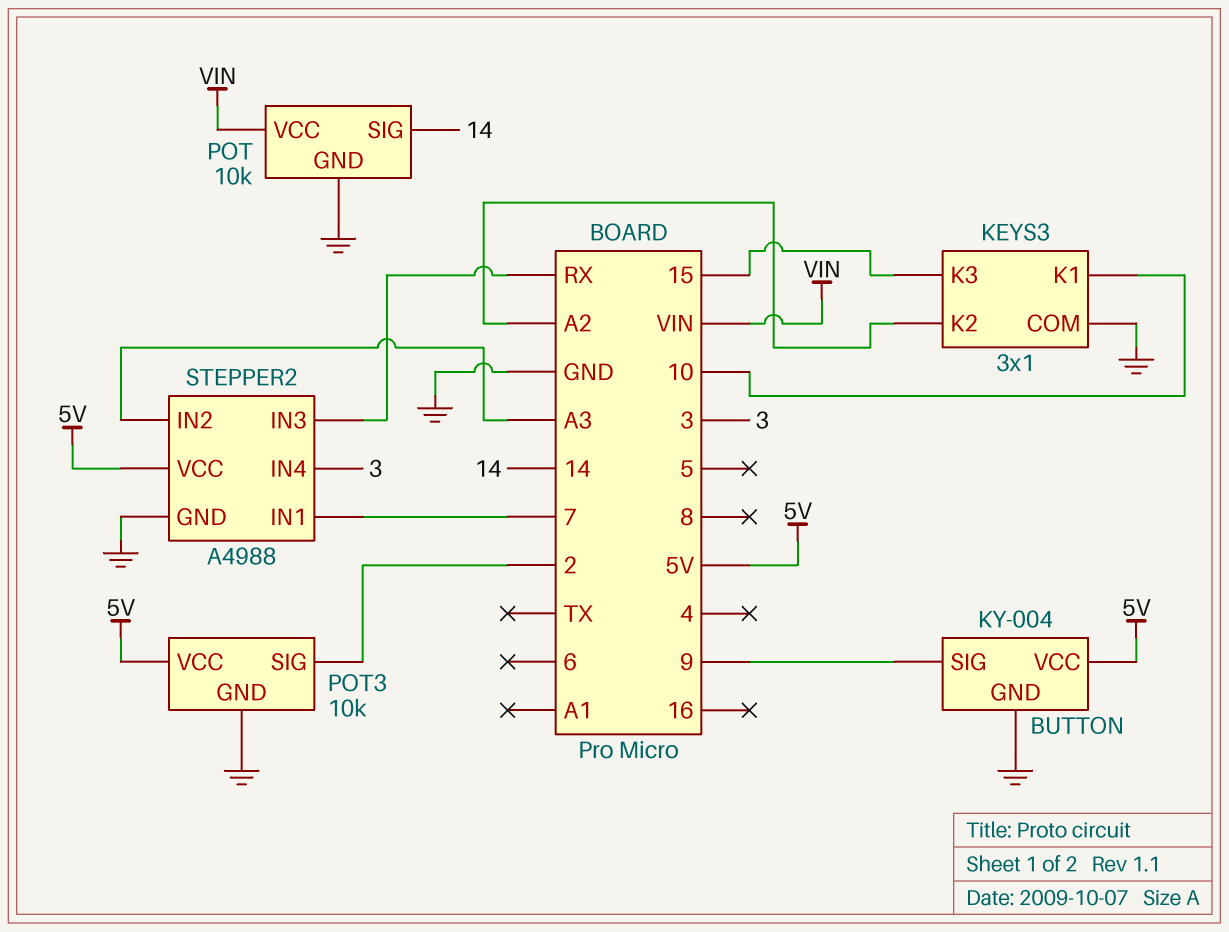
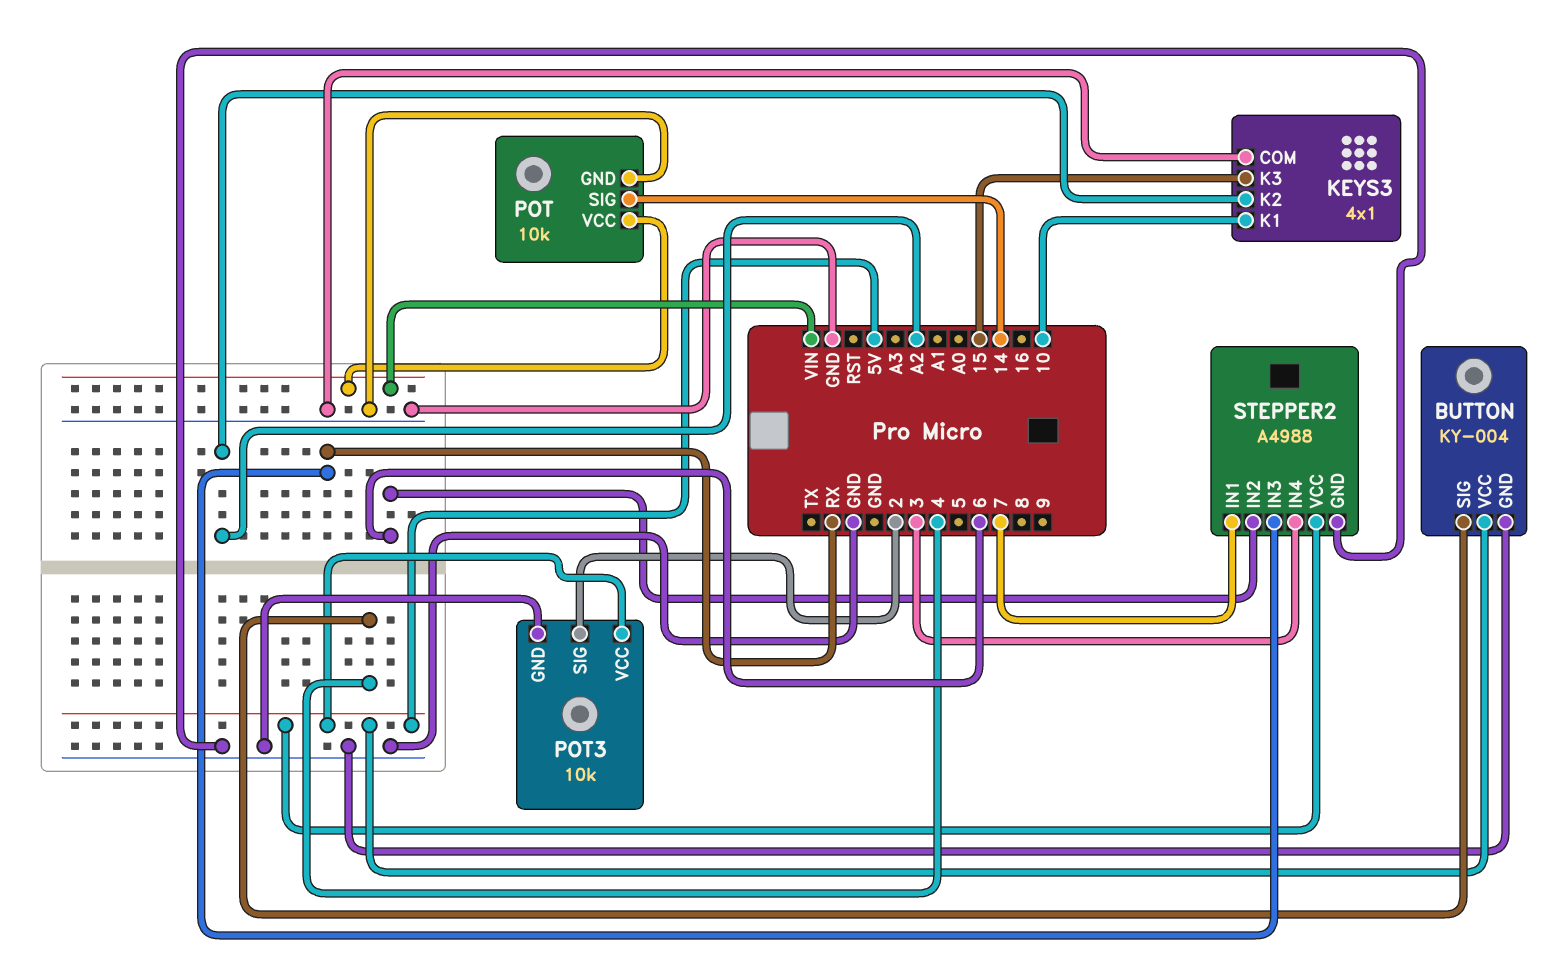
BUTTON pin SIG: 9 -> 4
KEYS3: 3x1 -> 4x1
STEPPER2 pin IN2: A3 -> 6

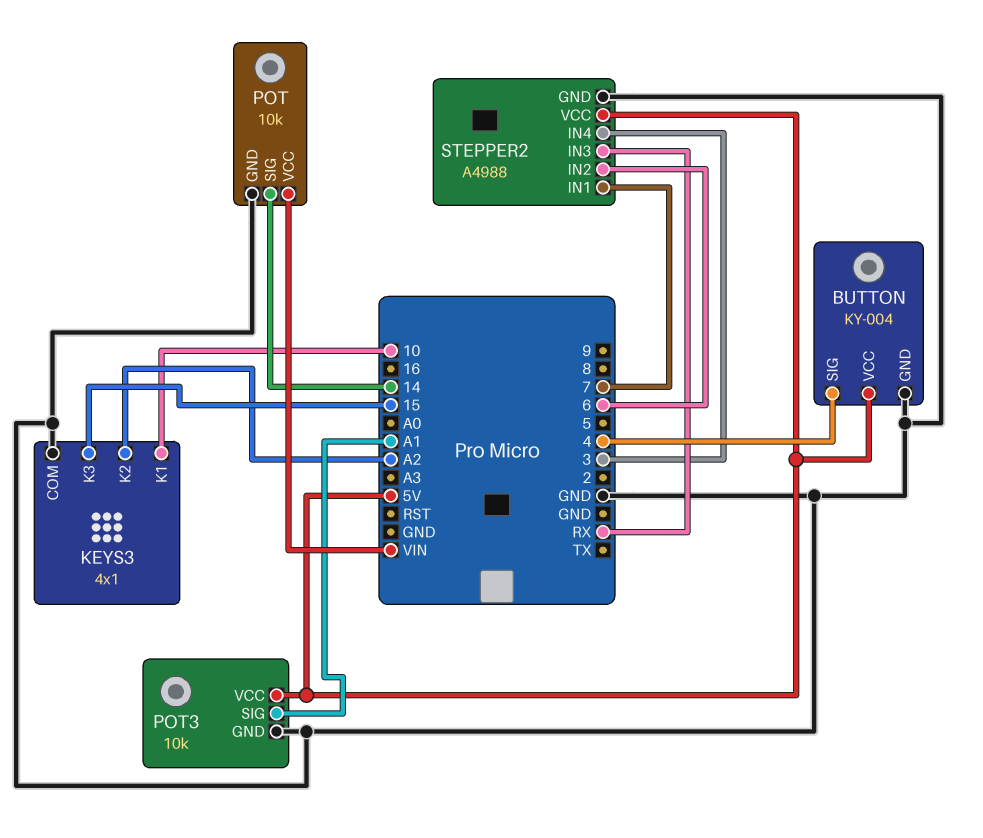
POT3 pin SIG: 2 -> A1

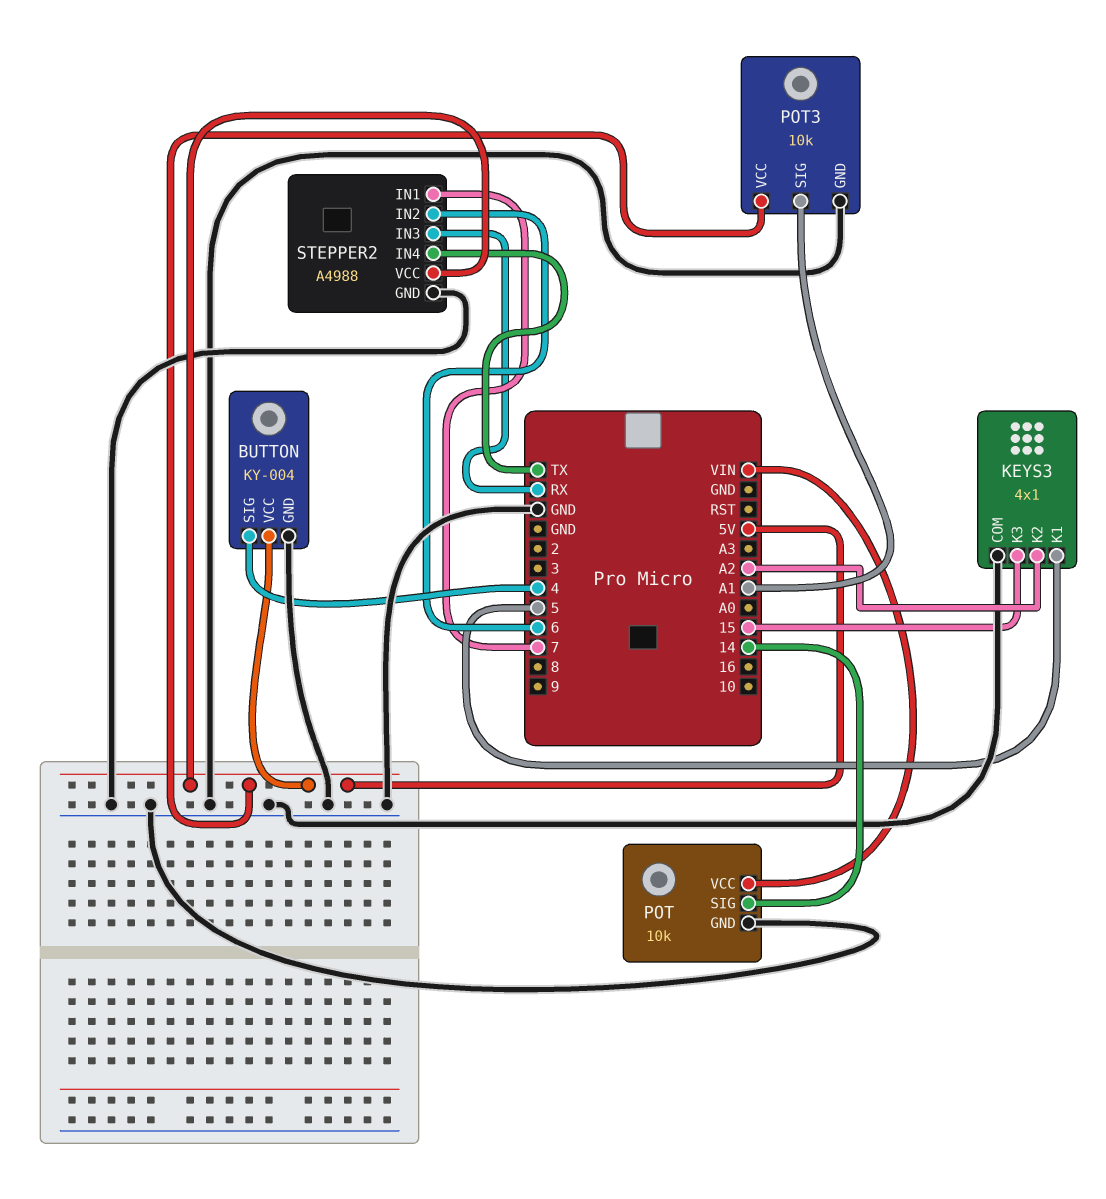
KEYS3 pin K1: 10 -> 5
STEPPER2 pin IN4: 3 -> TX

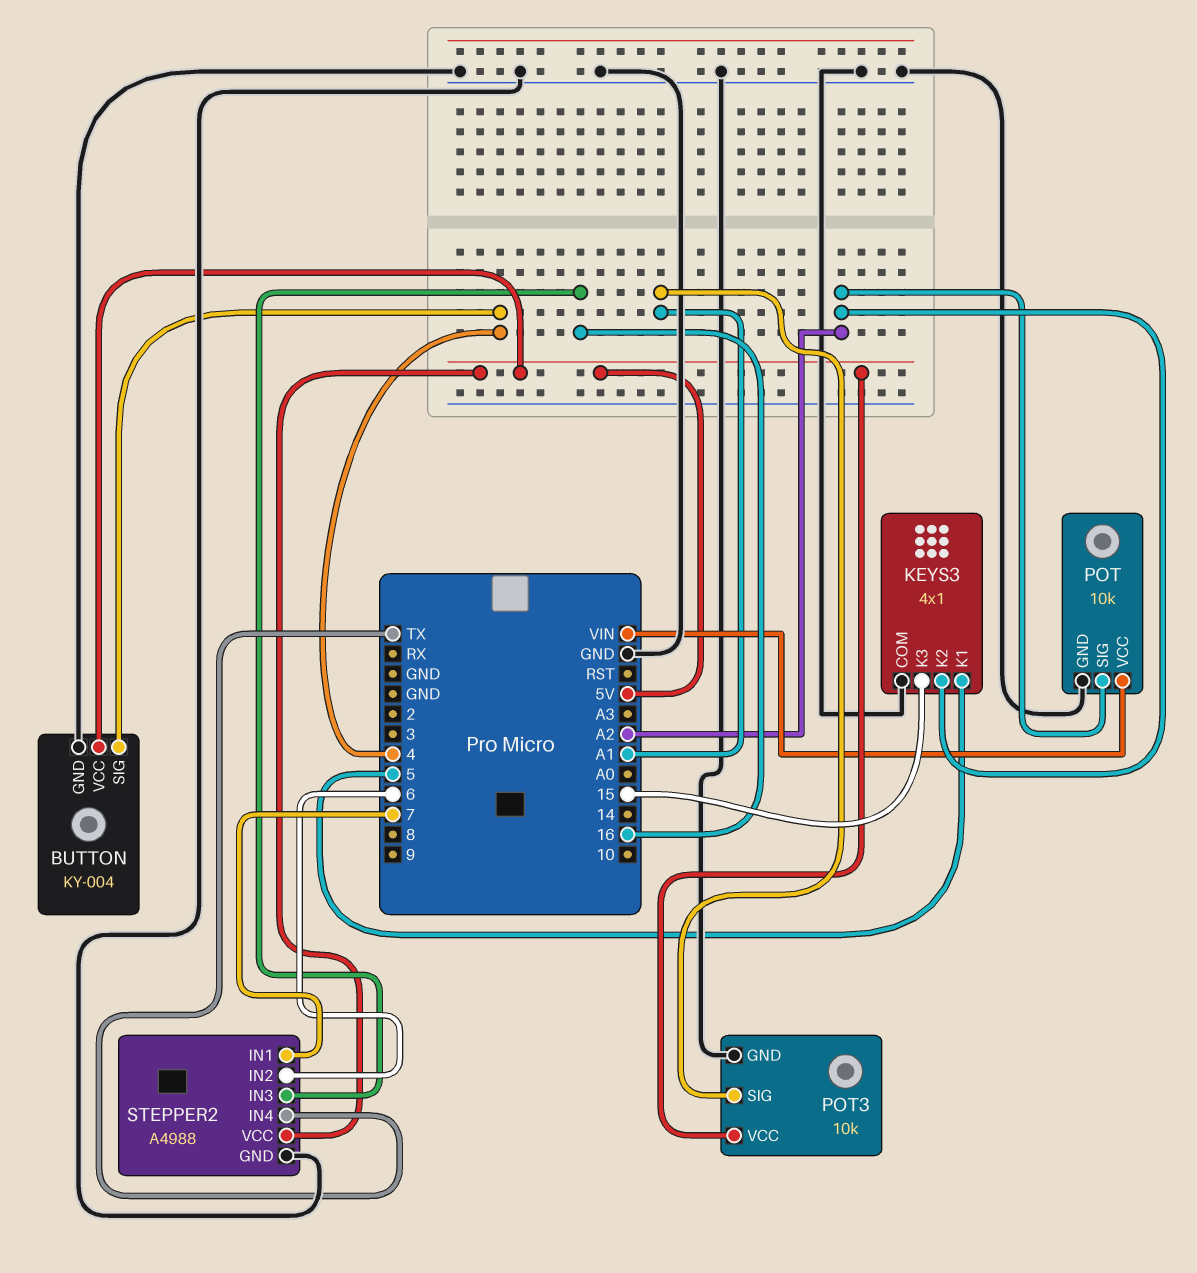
POT pin SIG: 14 -> A2
STEPPER2 pin IN3: RX -> 16

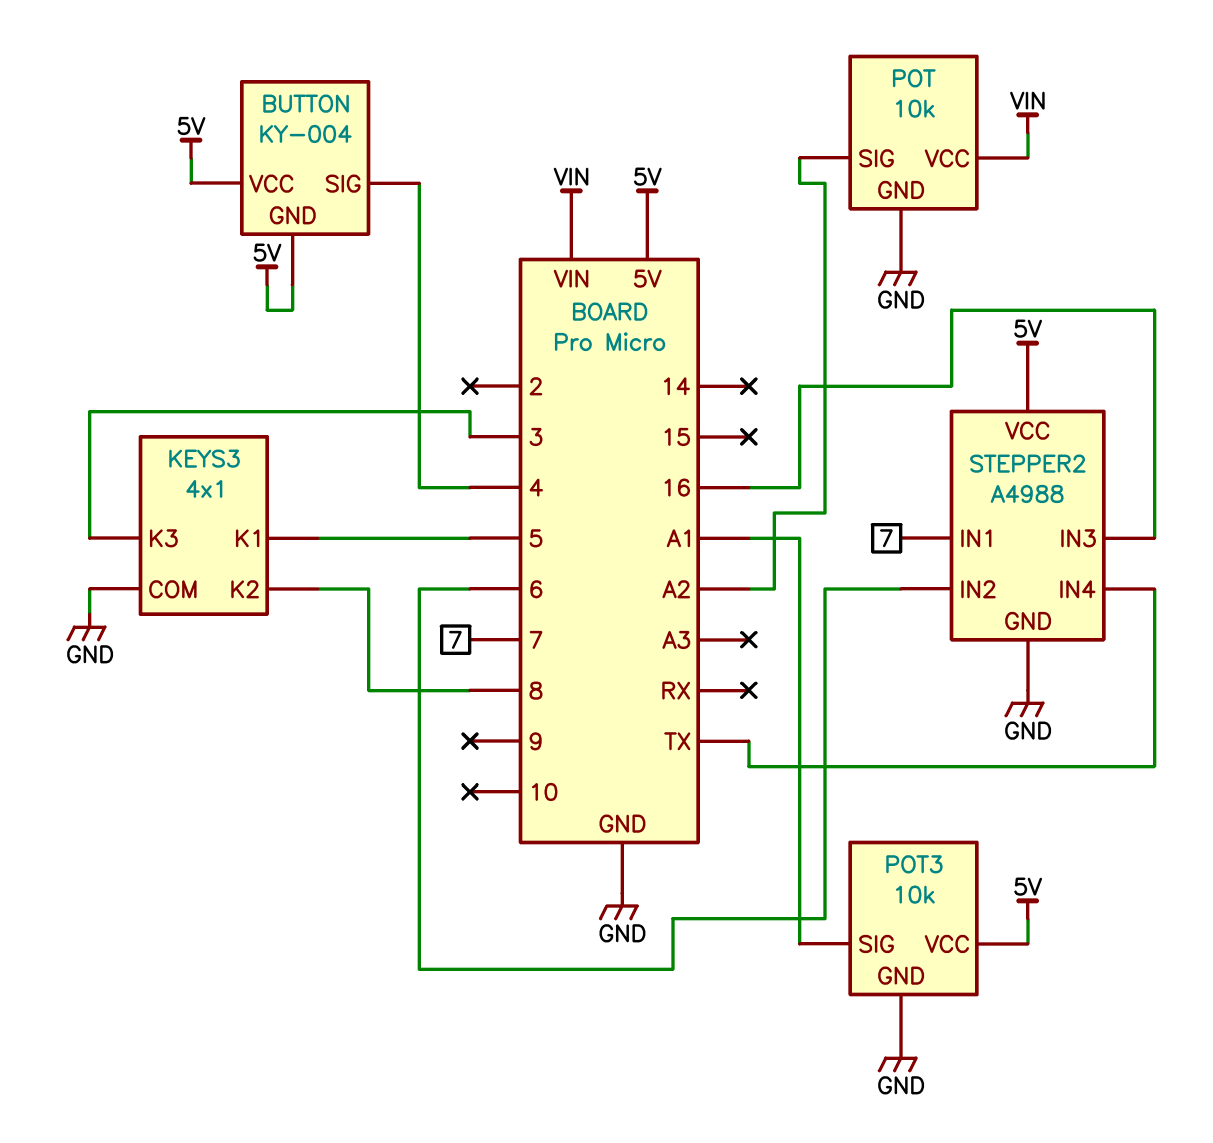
BUTTON pin GND: GND -> 5V
KEYS3 pin K2: A2 -> 8
KEYS3 pin K3: 15 -> 3

